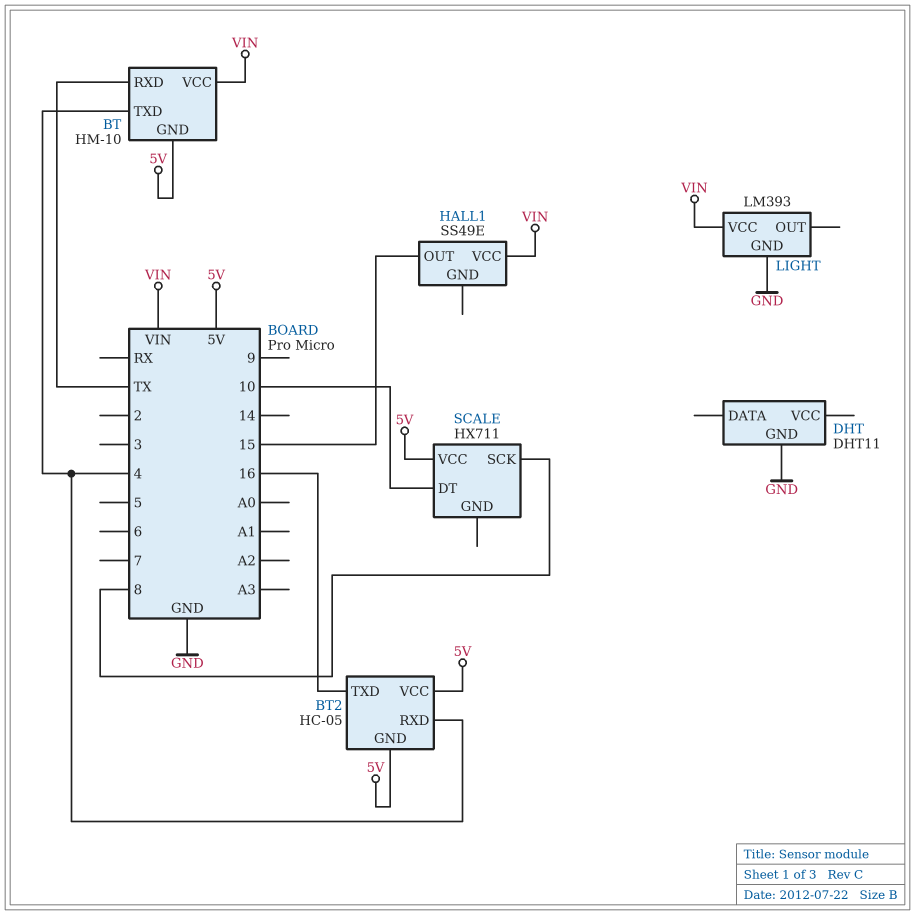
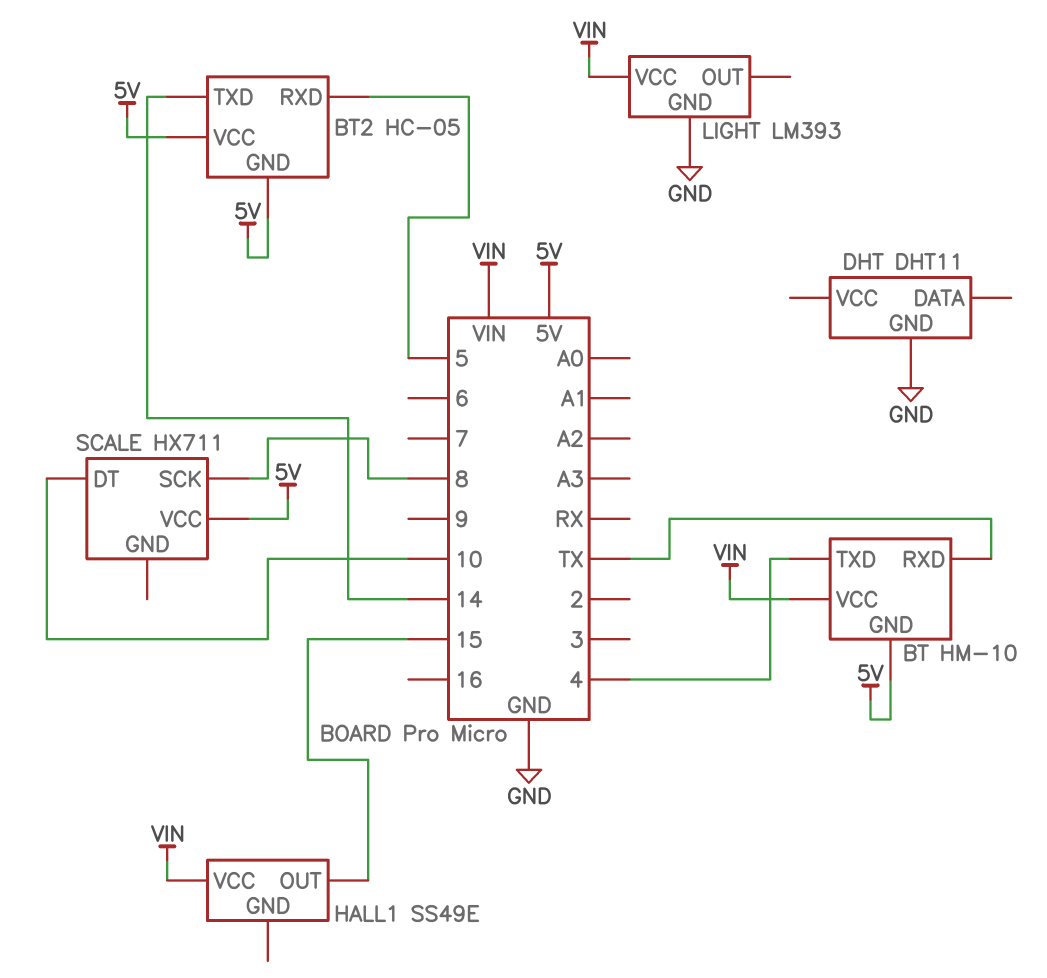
BT2 pin RXD: 4 -> 5
BT2 pin TXD: 16 -> 14

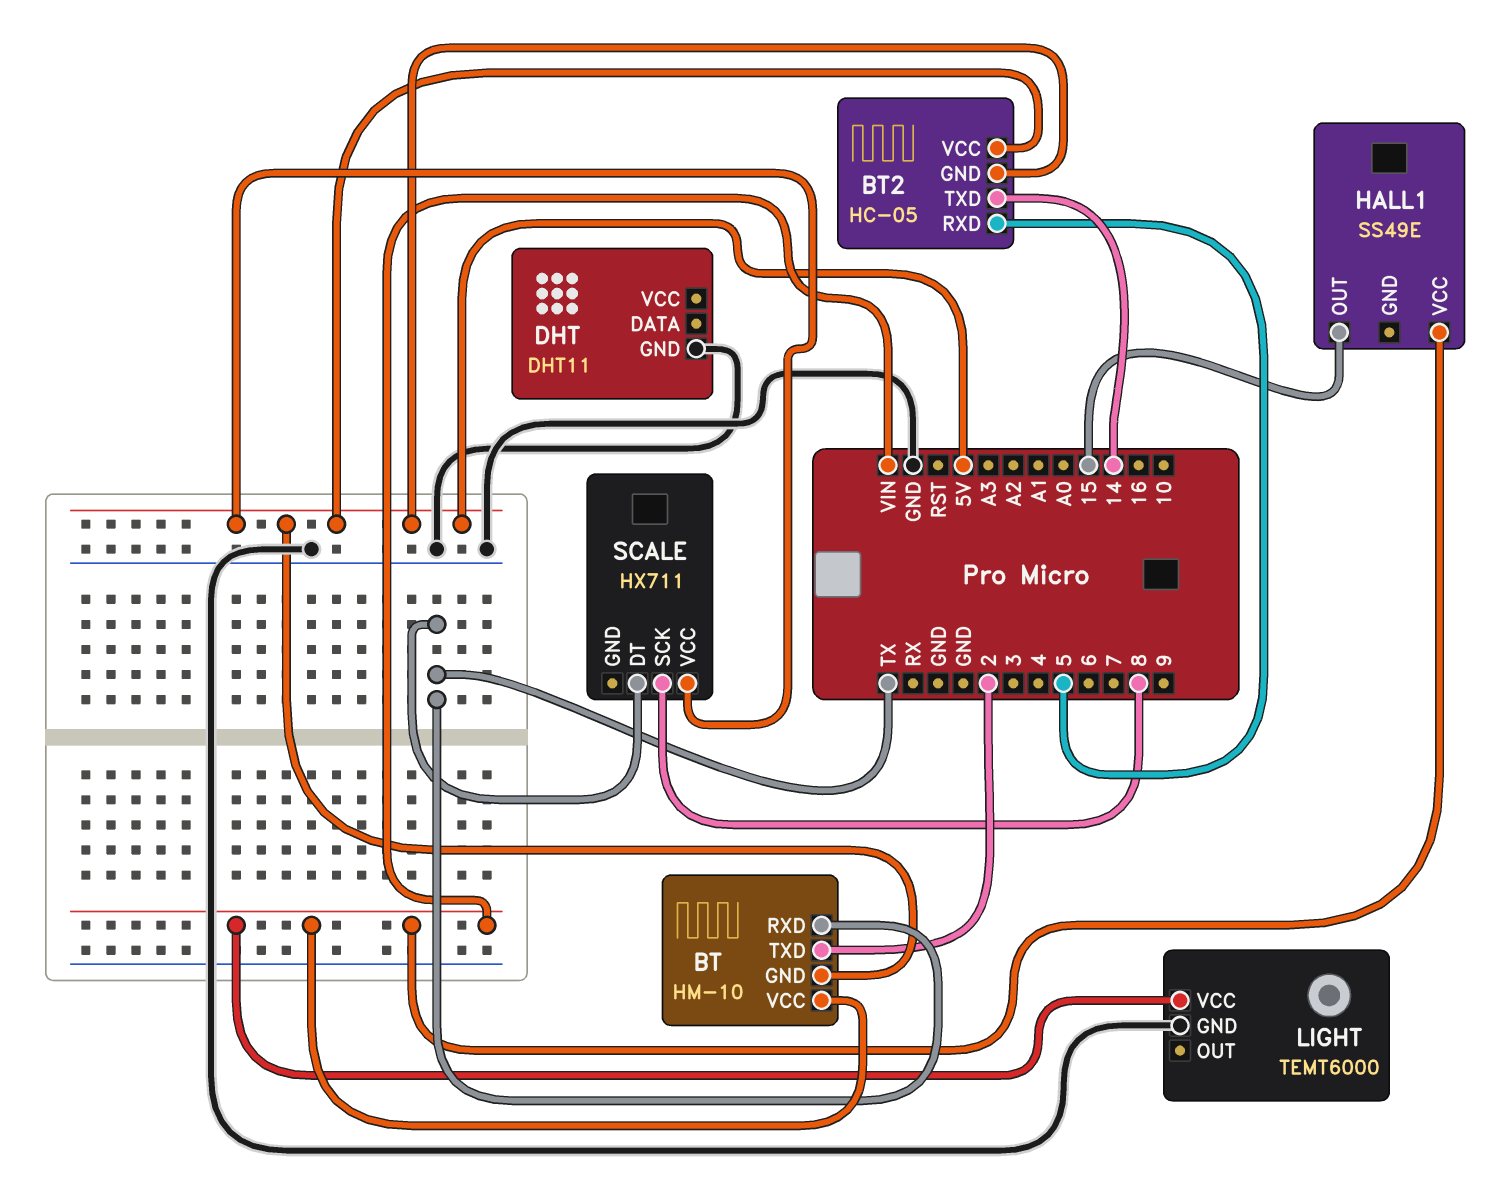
BT pin TXD: 4 -> 2
LIGHT: LM393 -> TEMT6000
SCALE pin DT: 10 -> TX

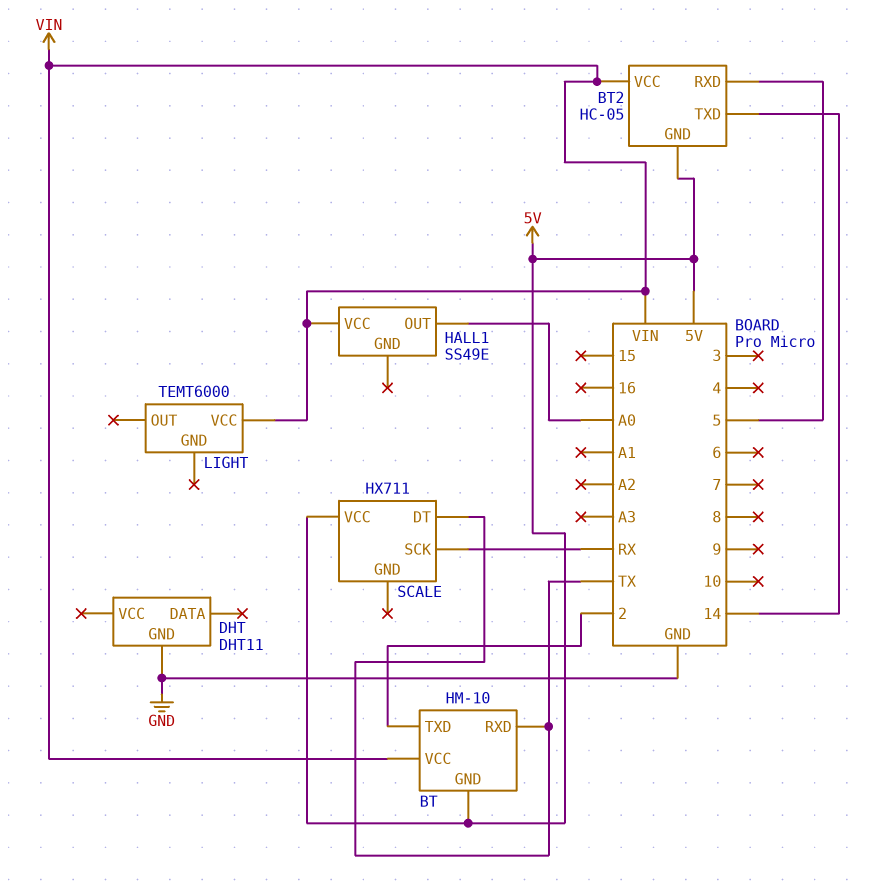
BT2 pin VCC: 5V -> VIN
HALL1 pin OUT: 15 -> A0
LIGHT pin GND: GND -> none
SCALE pin SCK: 8 -> RX

